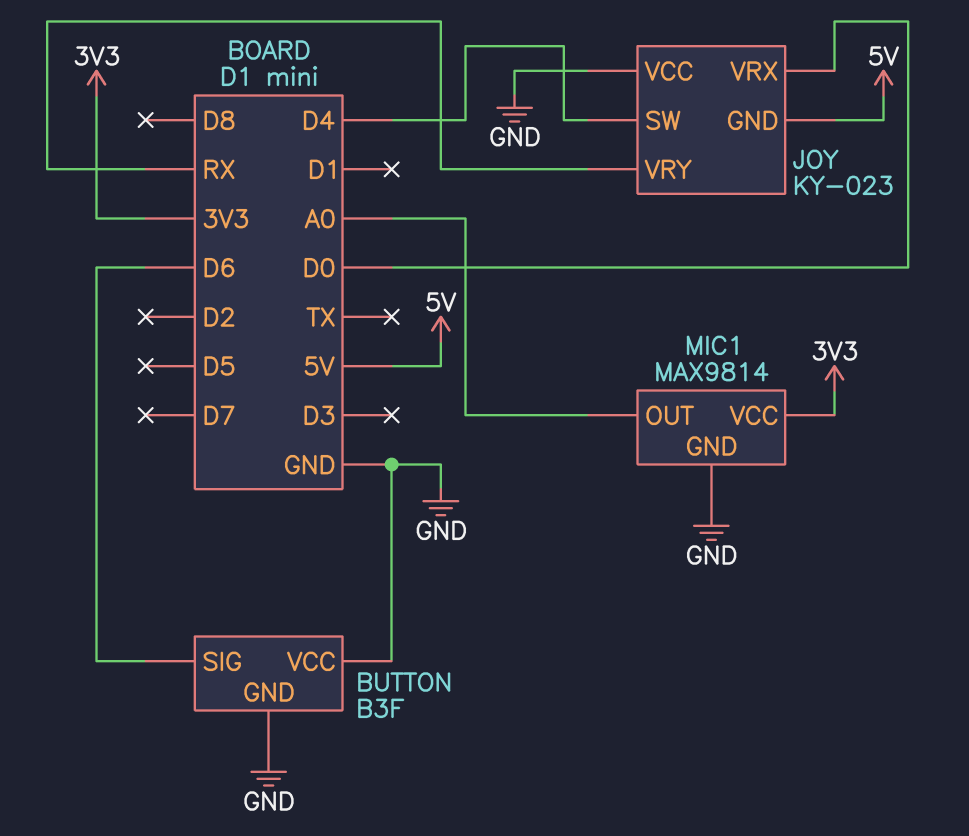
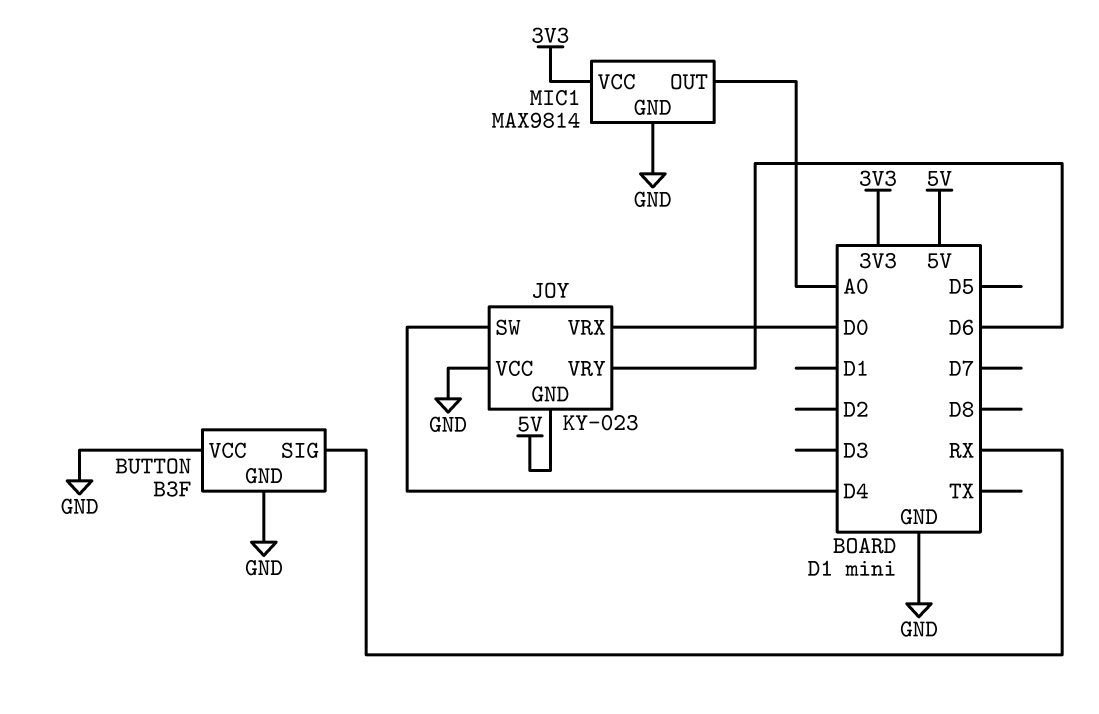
BUTTON pin SIG: D6 -> RX
JOY pin VRY: RX -> D6

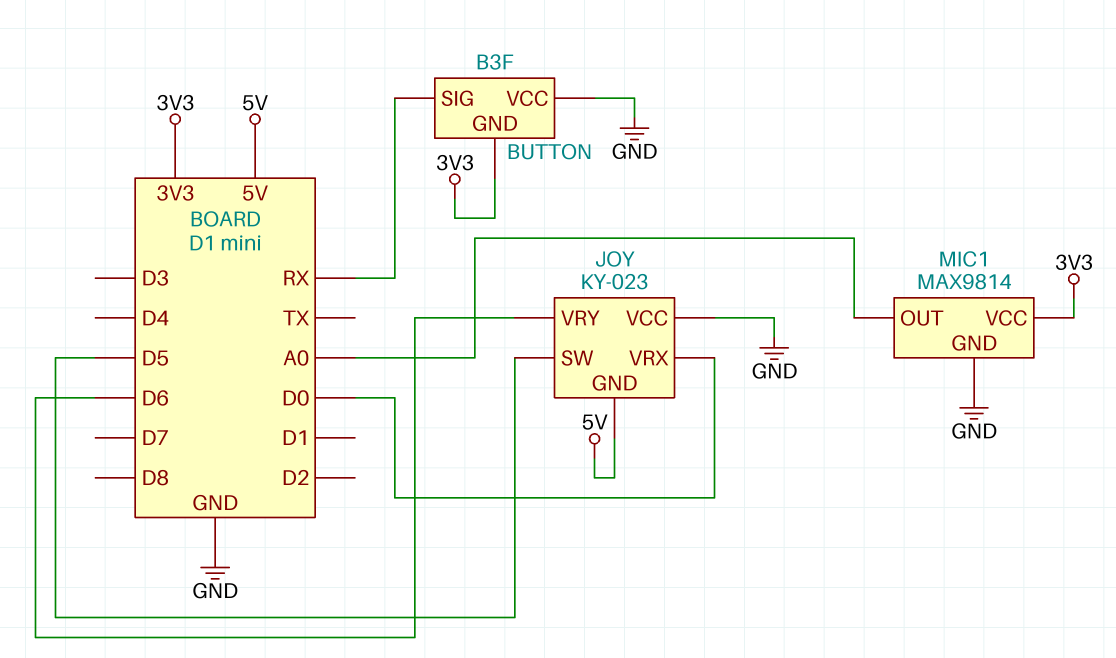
BUTTON pin GND: GND -> 3V3
JOY pin SW: D4 -> D5

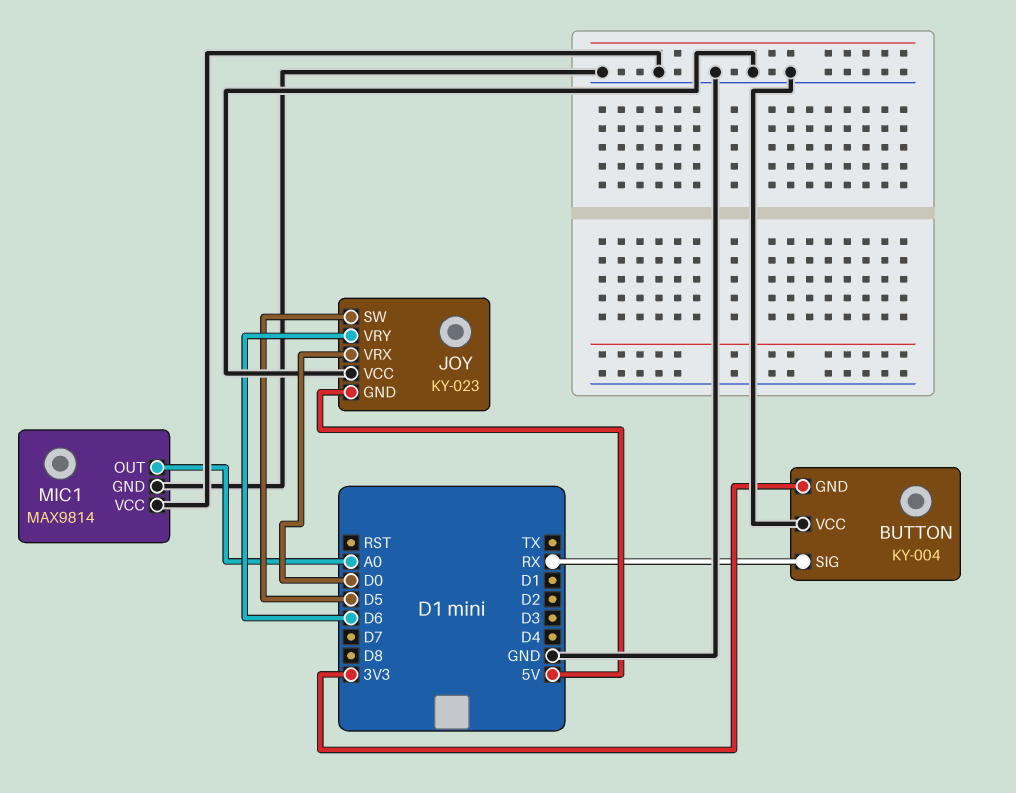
BUTTON: B3F -> KY-004
MIC1 pin VCC: 3V3 -> GND

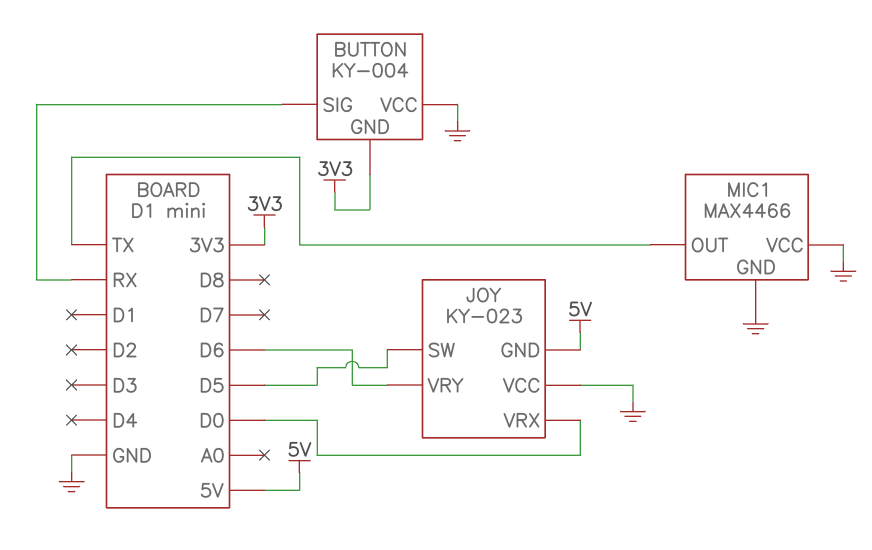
MIC1: MAX9814 -> MAX4466
MIC1 pin OUT: A0 -> TX

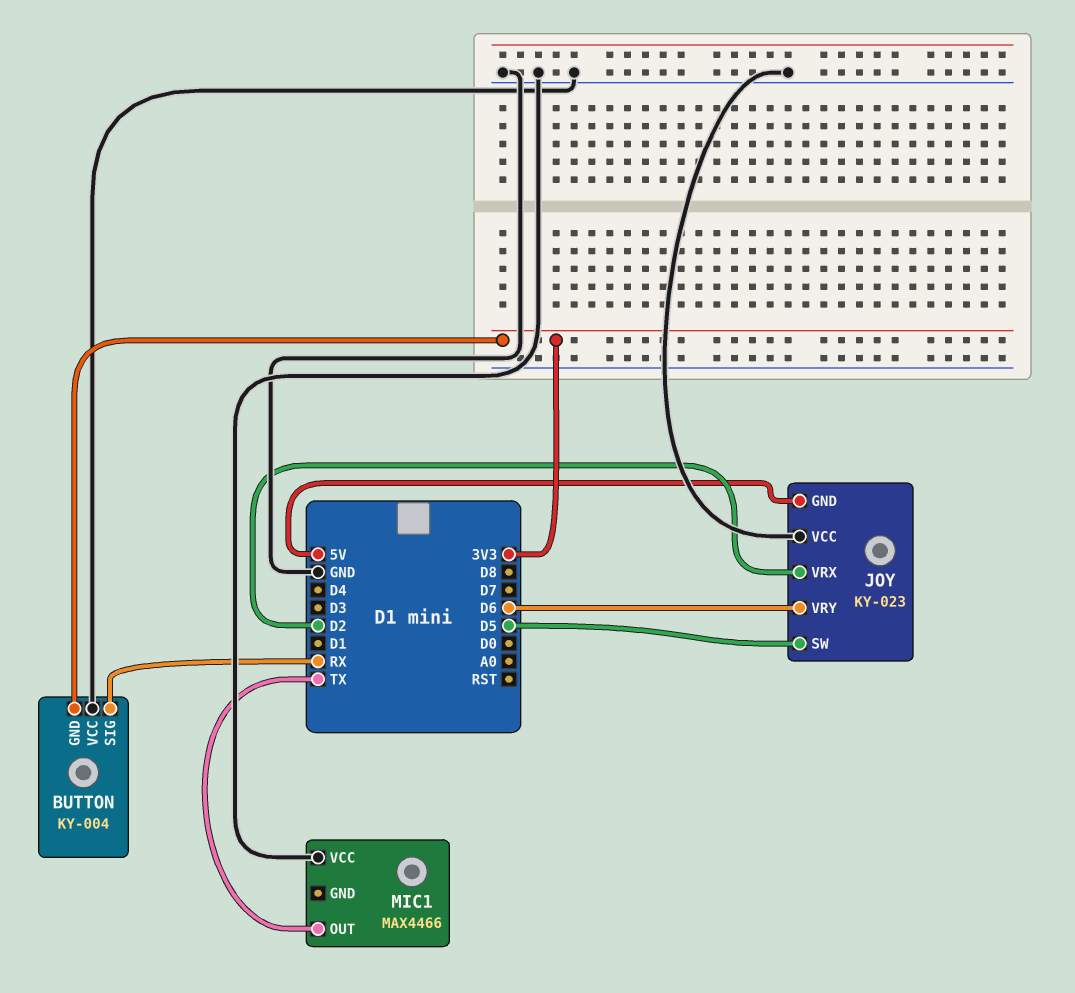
JOY pin VRX: D0 -> D2
MIC1 pin GND: GND -> none

